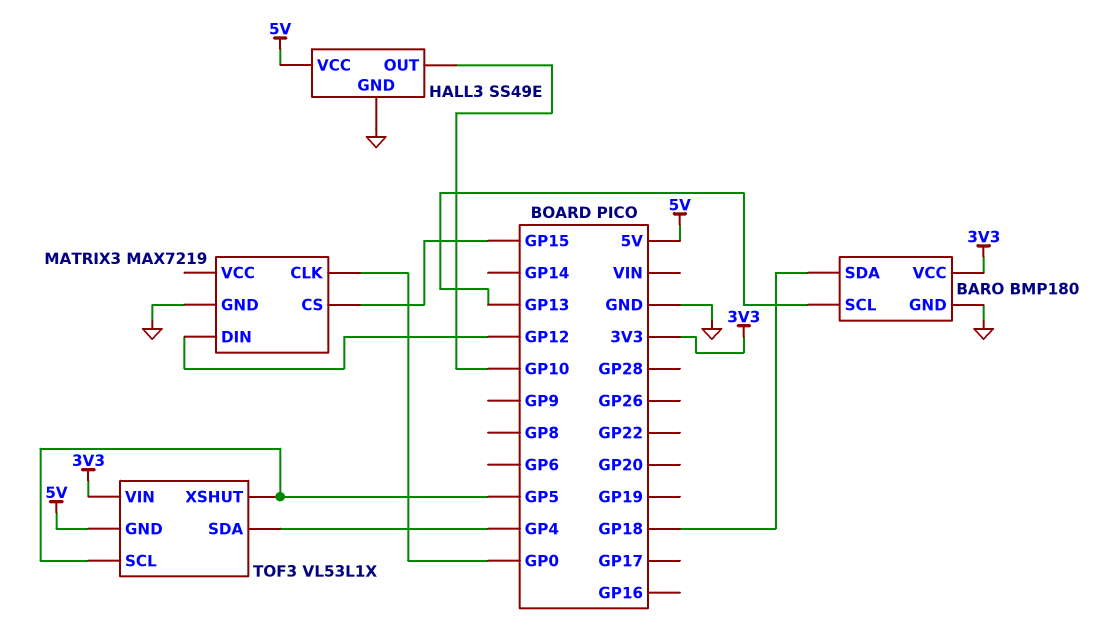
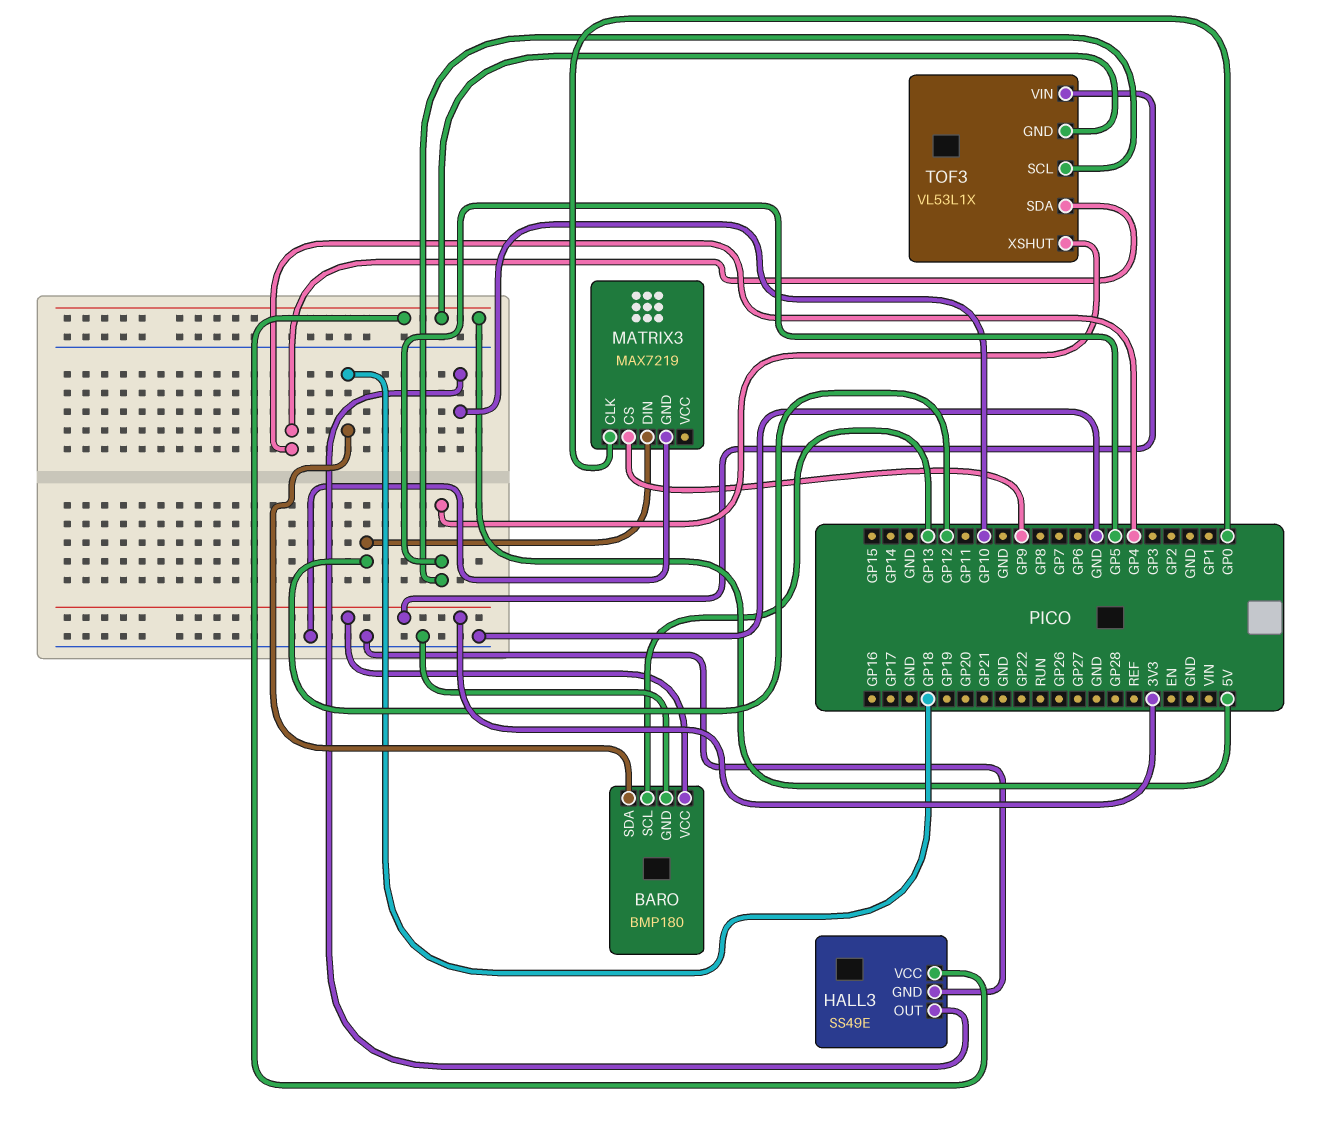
MATRIX3 pin CS: GP15 -> GP9

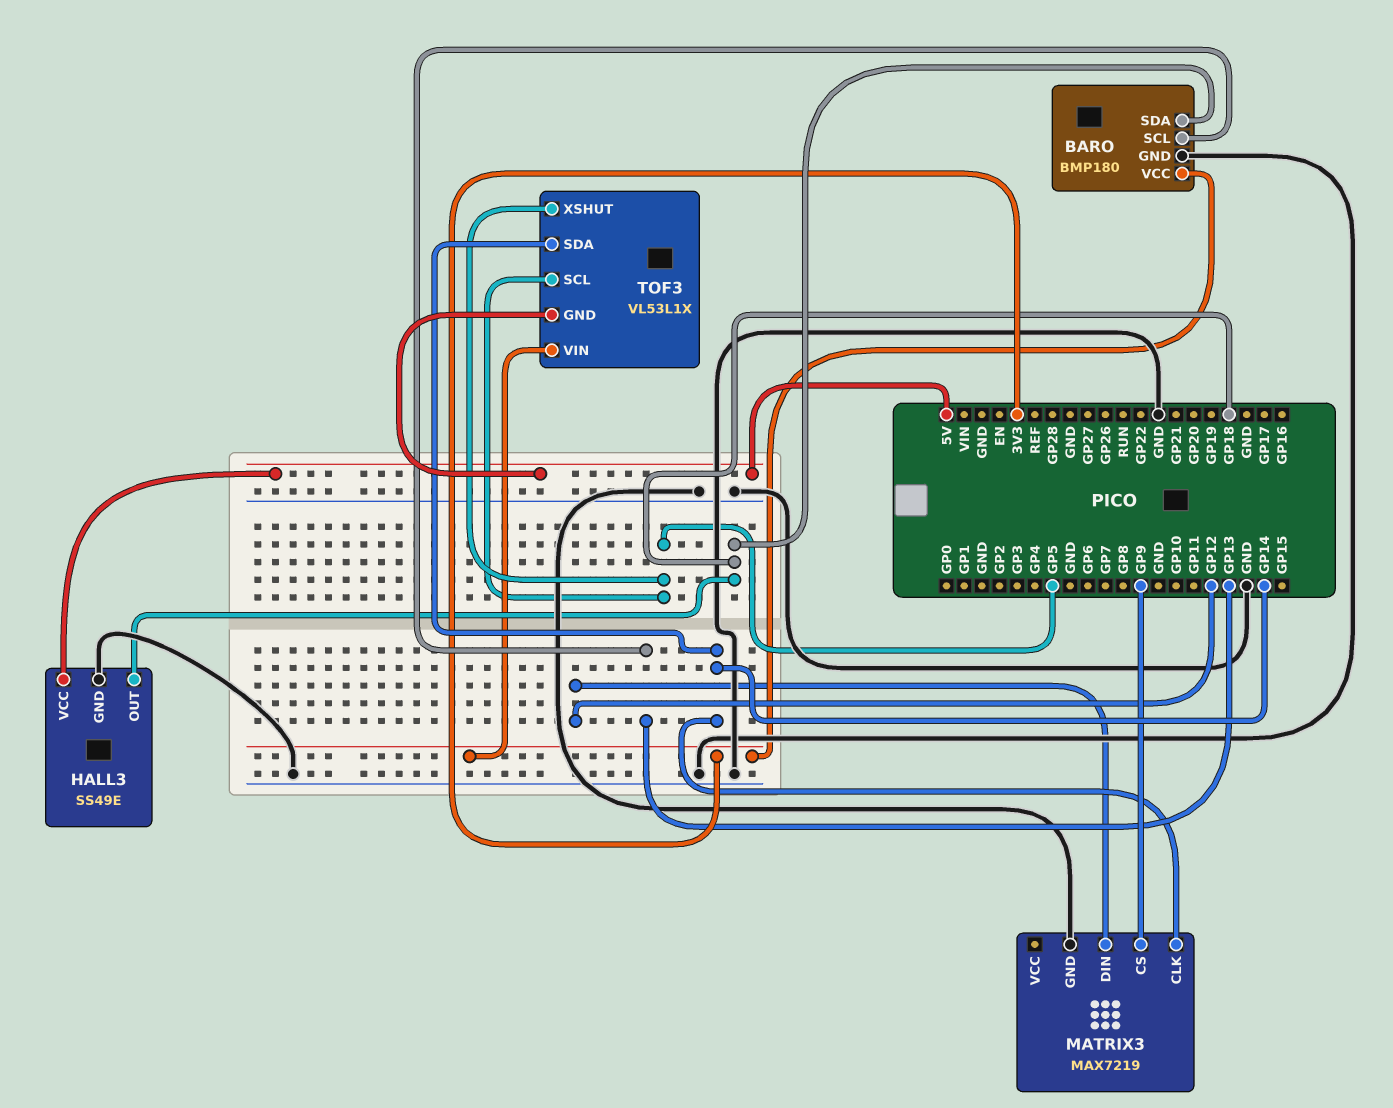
HALL3 pin OUT: GP10 -> GP18
MATRIX3 pin CLK: GP0 -> GP14
TOF3 pin SDA: GP4 -> GP14

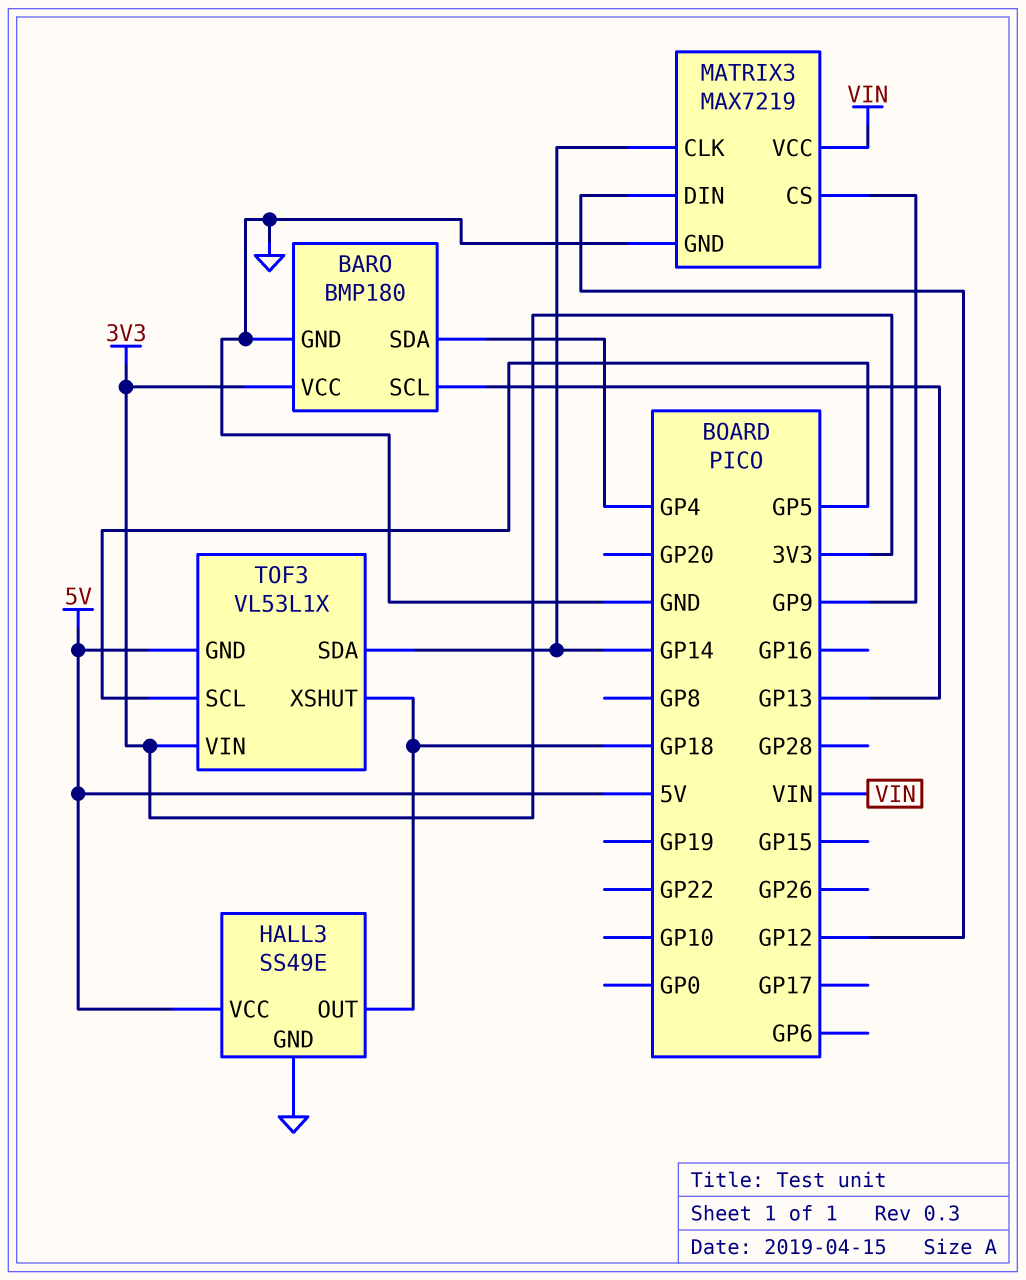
BARO pin SDA: GP18 -> GP4
MATRIX3 pin VCC: none -> VIN
TOF3 pin XSHUT: GP5 -> GP18

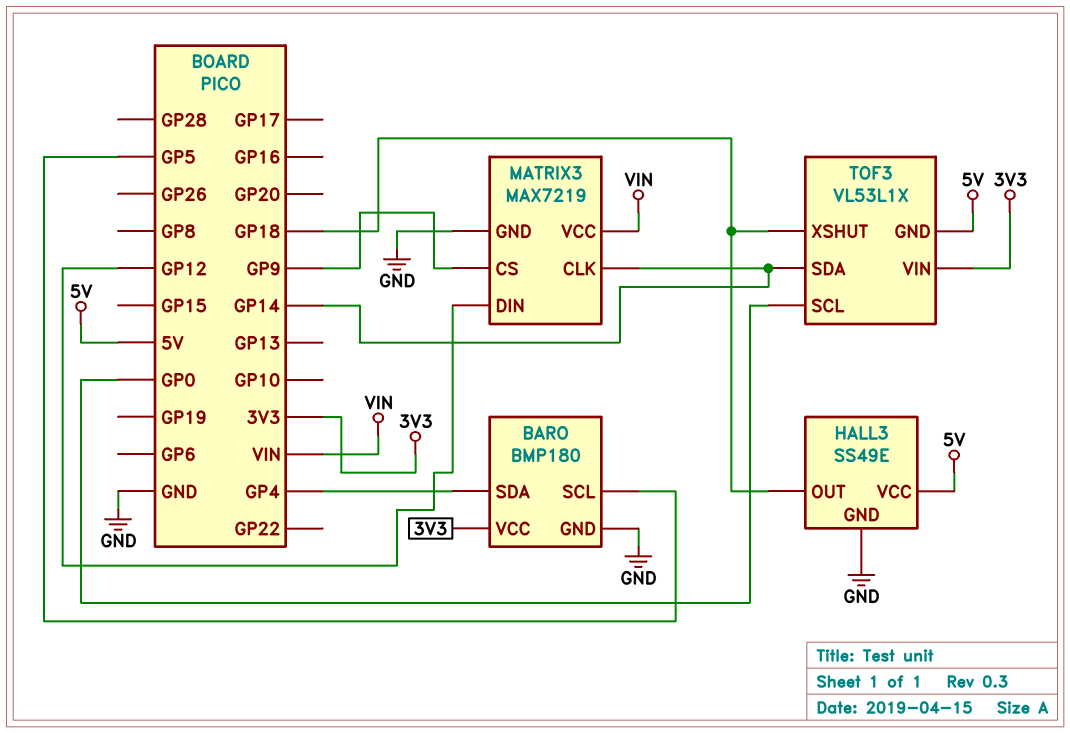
BARO pin SCL: GP13 -> GP5
TOF3 pin SCL: GP5 -> GP0

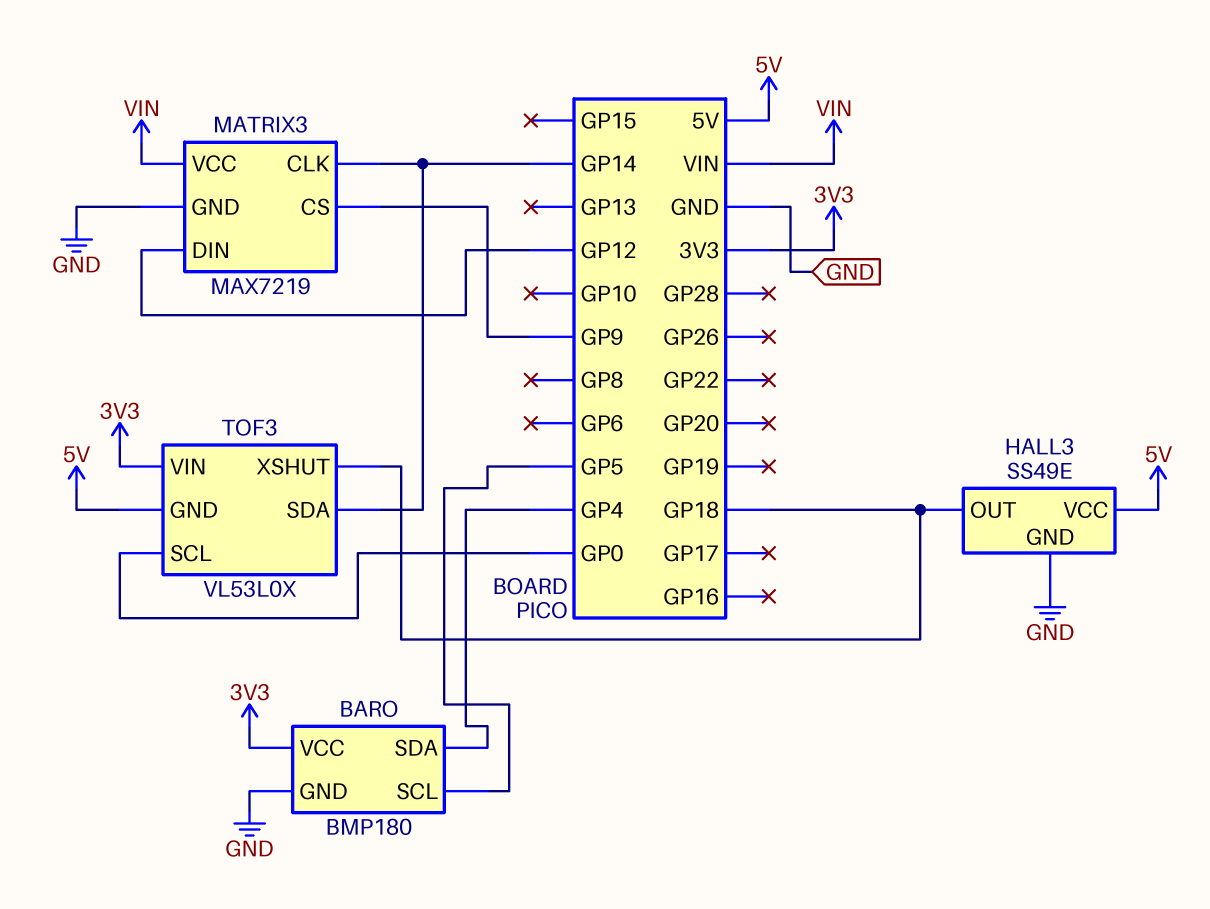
TOF3: VL53L1X -> VL53L0X

